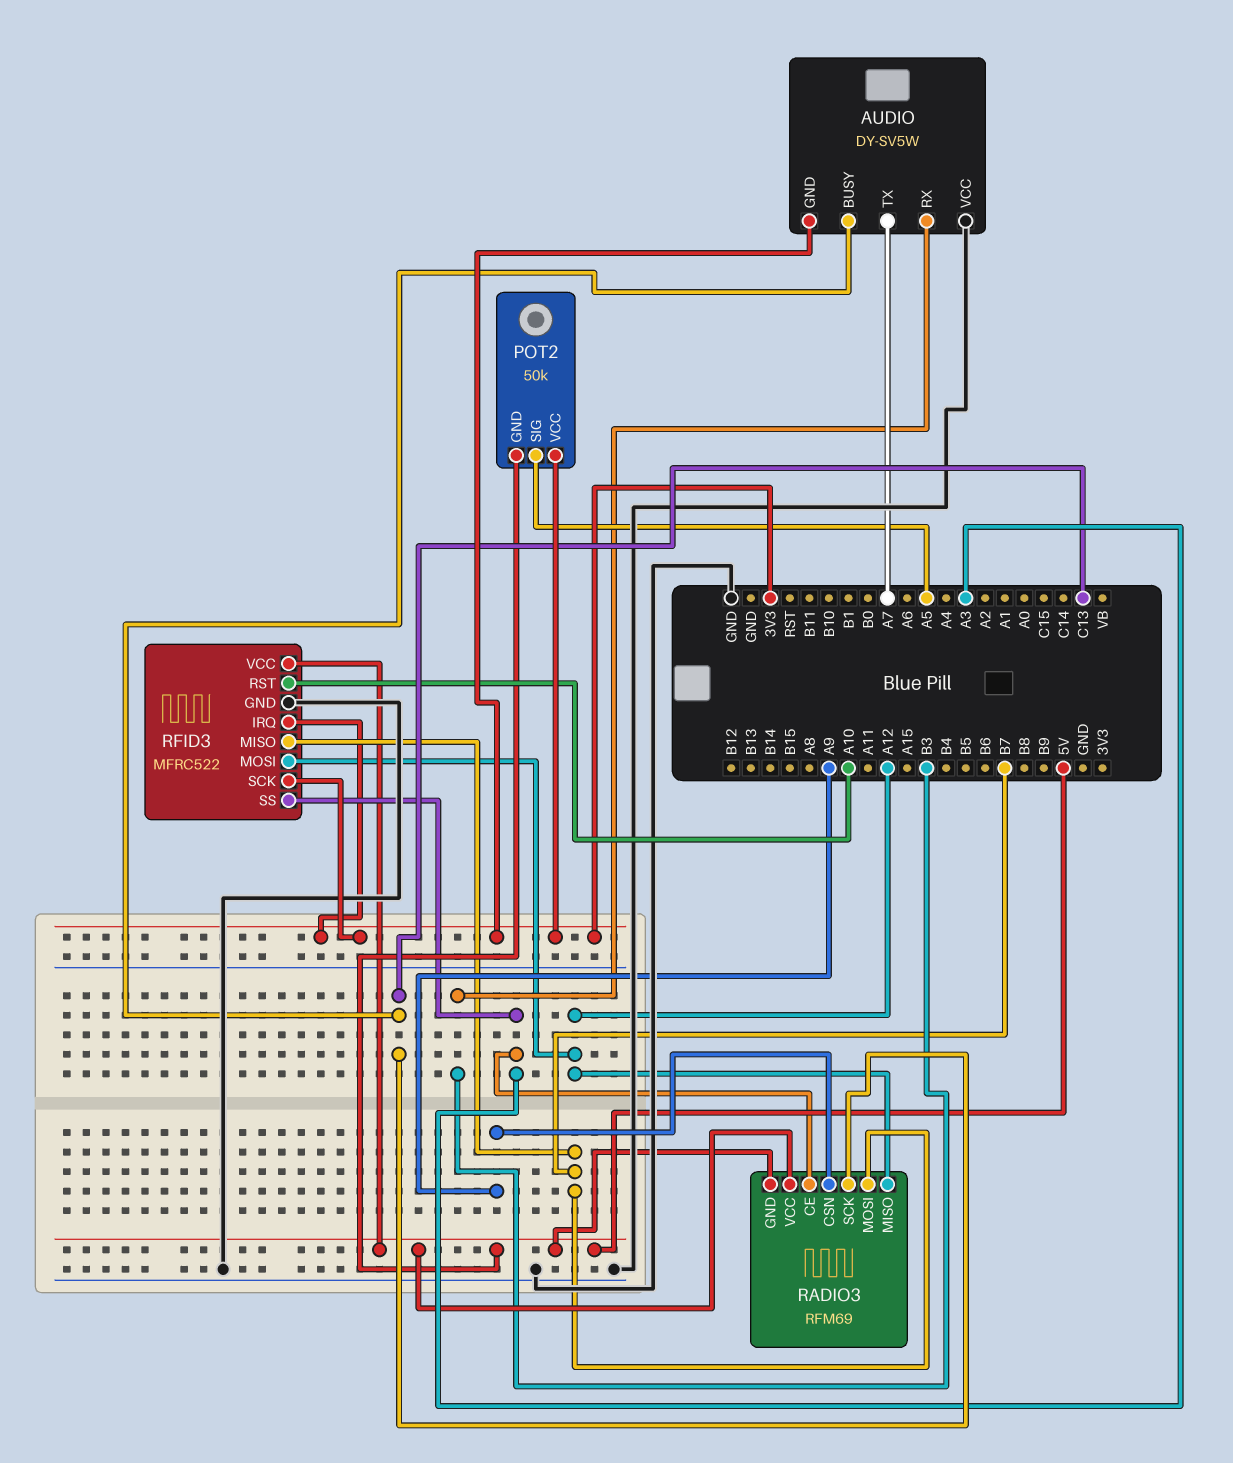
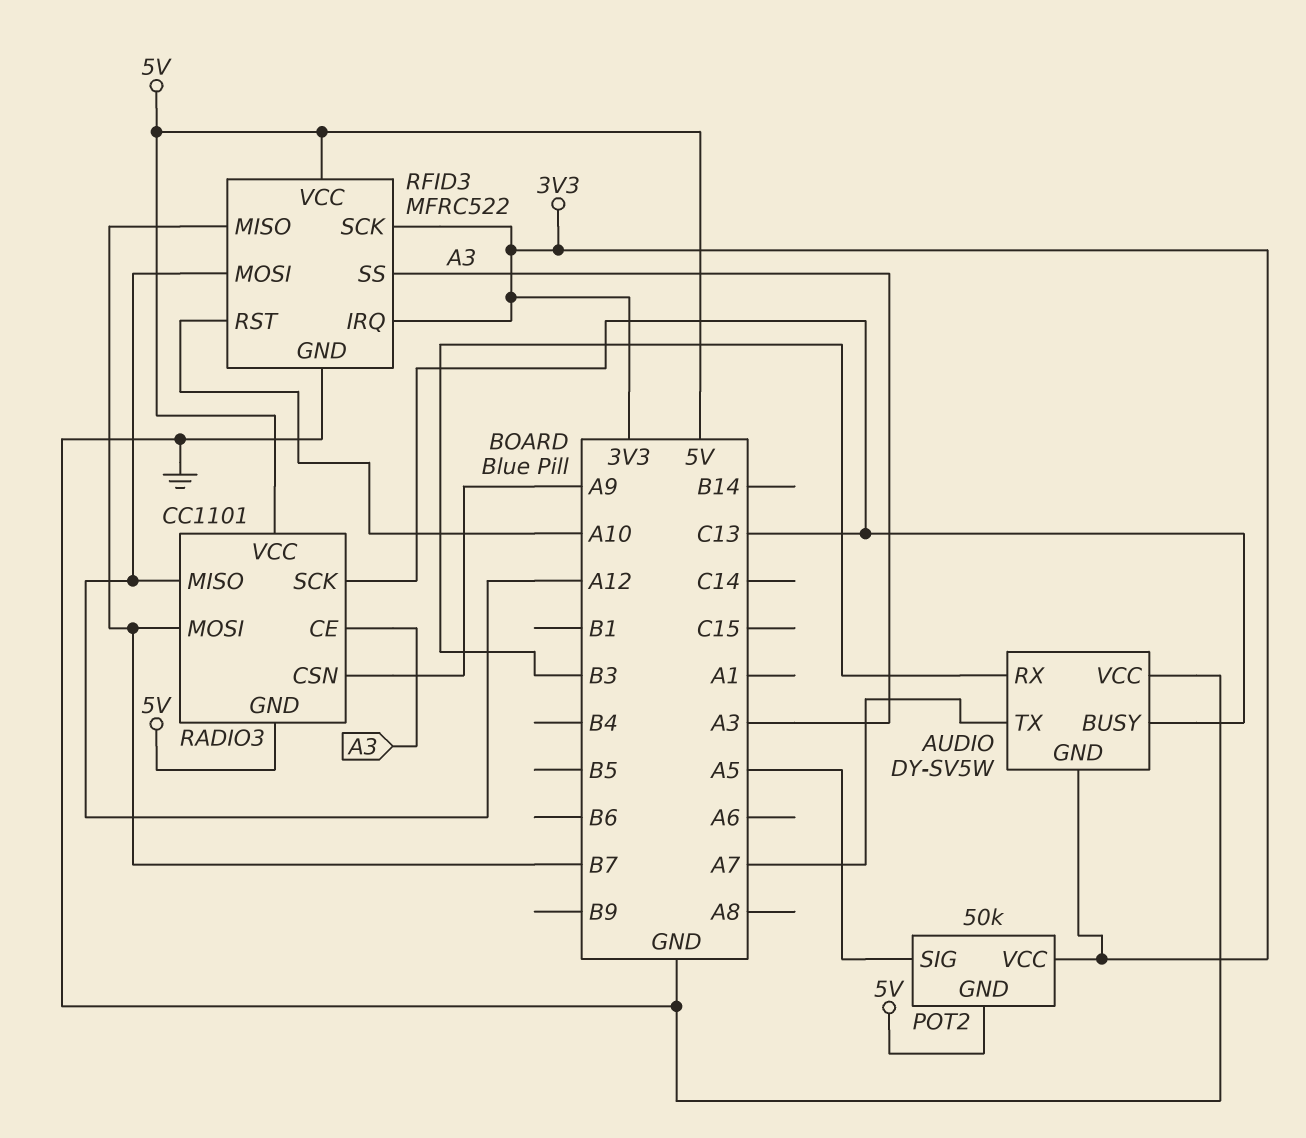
RADIO3: RFM69 -> CC1101

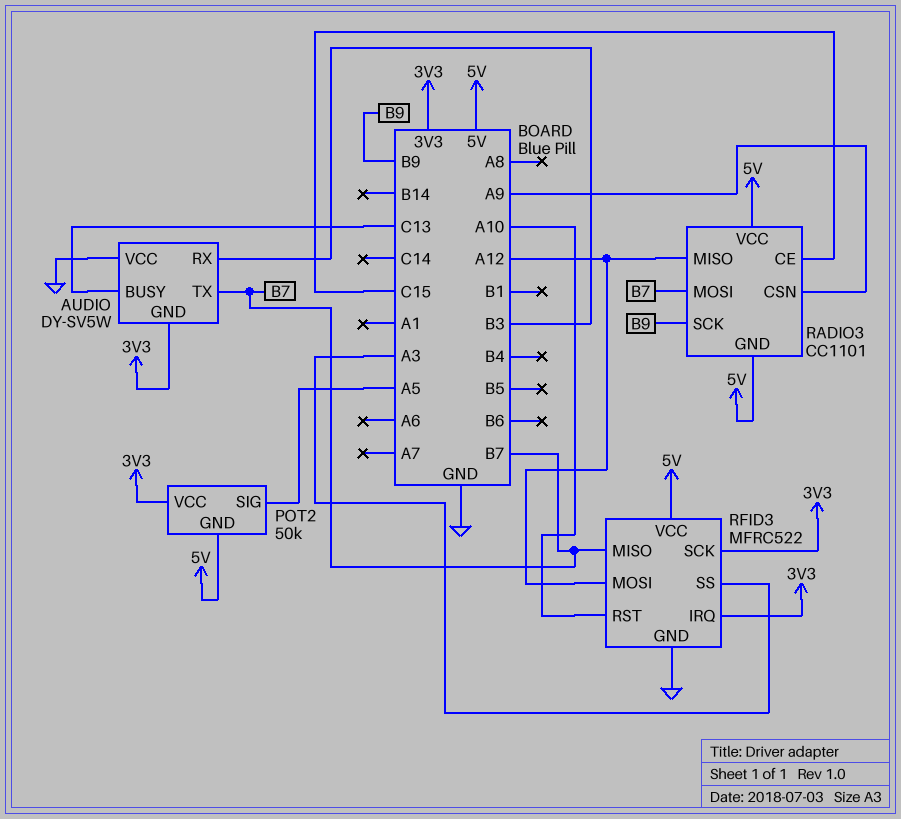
AUDIO pin TX: A7 -> B7
RADIO3 pin CE: A3 -> C15
RADIO3 pin SCK: C13 -> B9

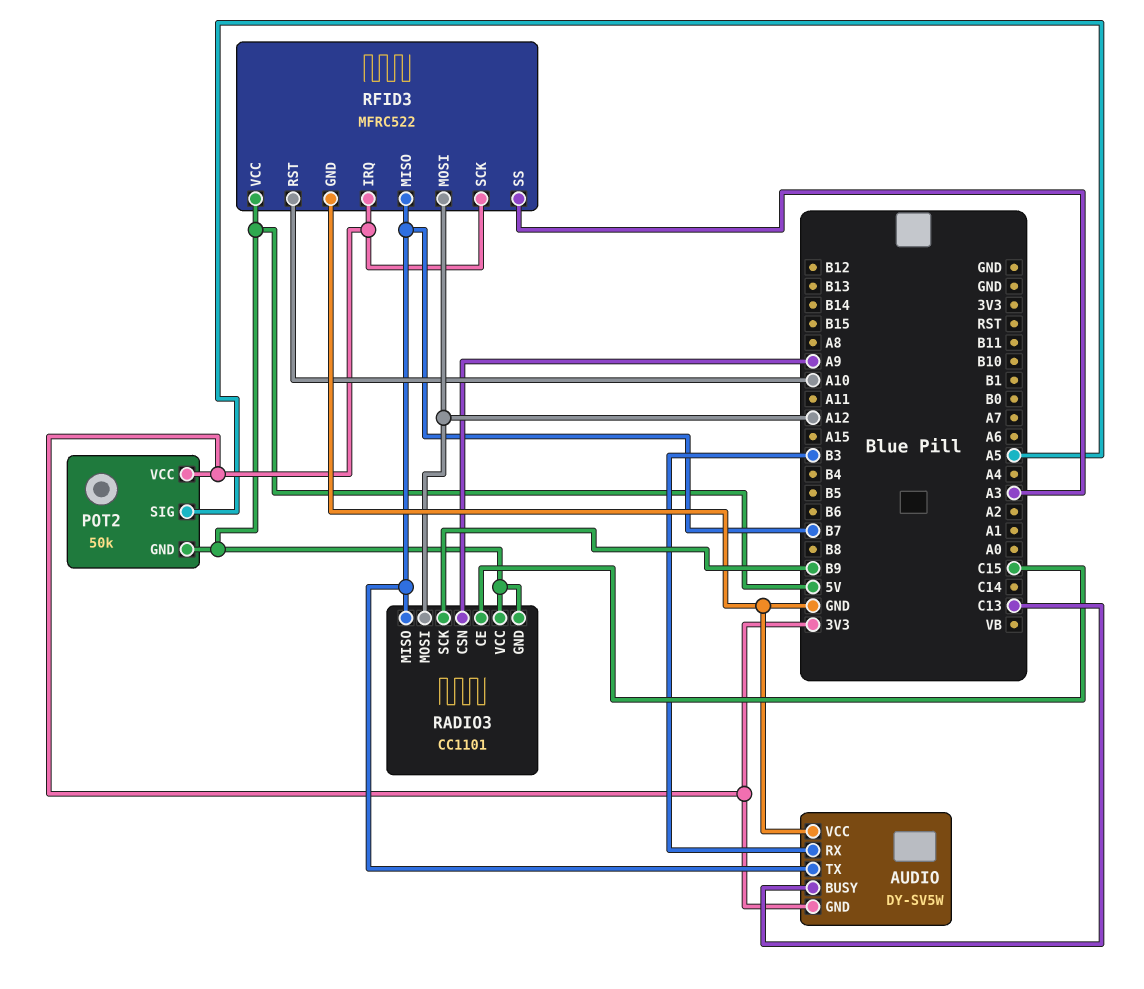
RADIO3 pin MISO: A12 -> B7
RADIO3 pin MOSI: B7 -> A12

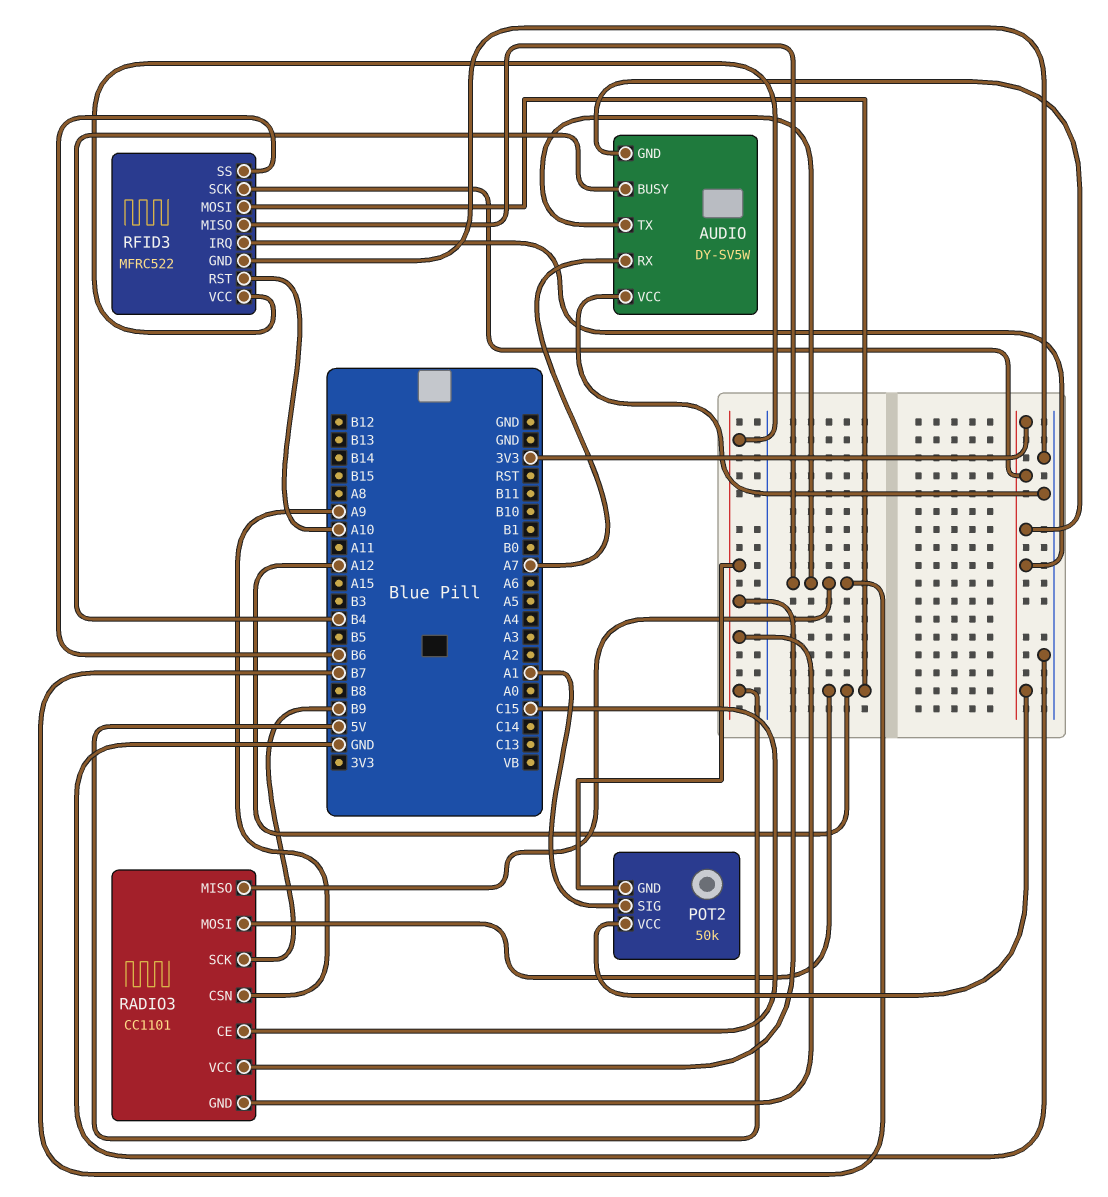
AUDIO pin BUSY: C13 -> B4
AUDIO pin RX: B3 -> A7
POT2 pin SIG: A5 -> A1
RFID3 pin SS: A3 -> B6

